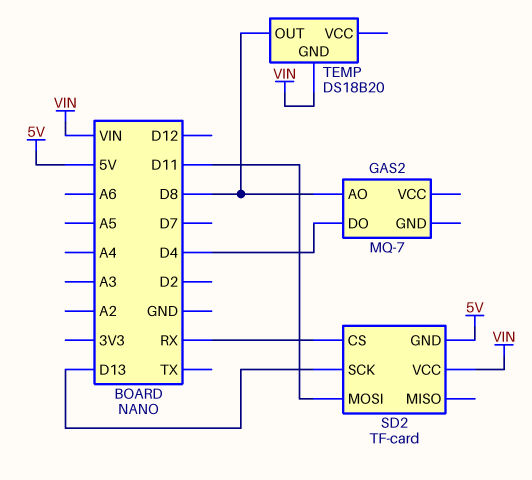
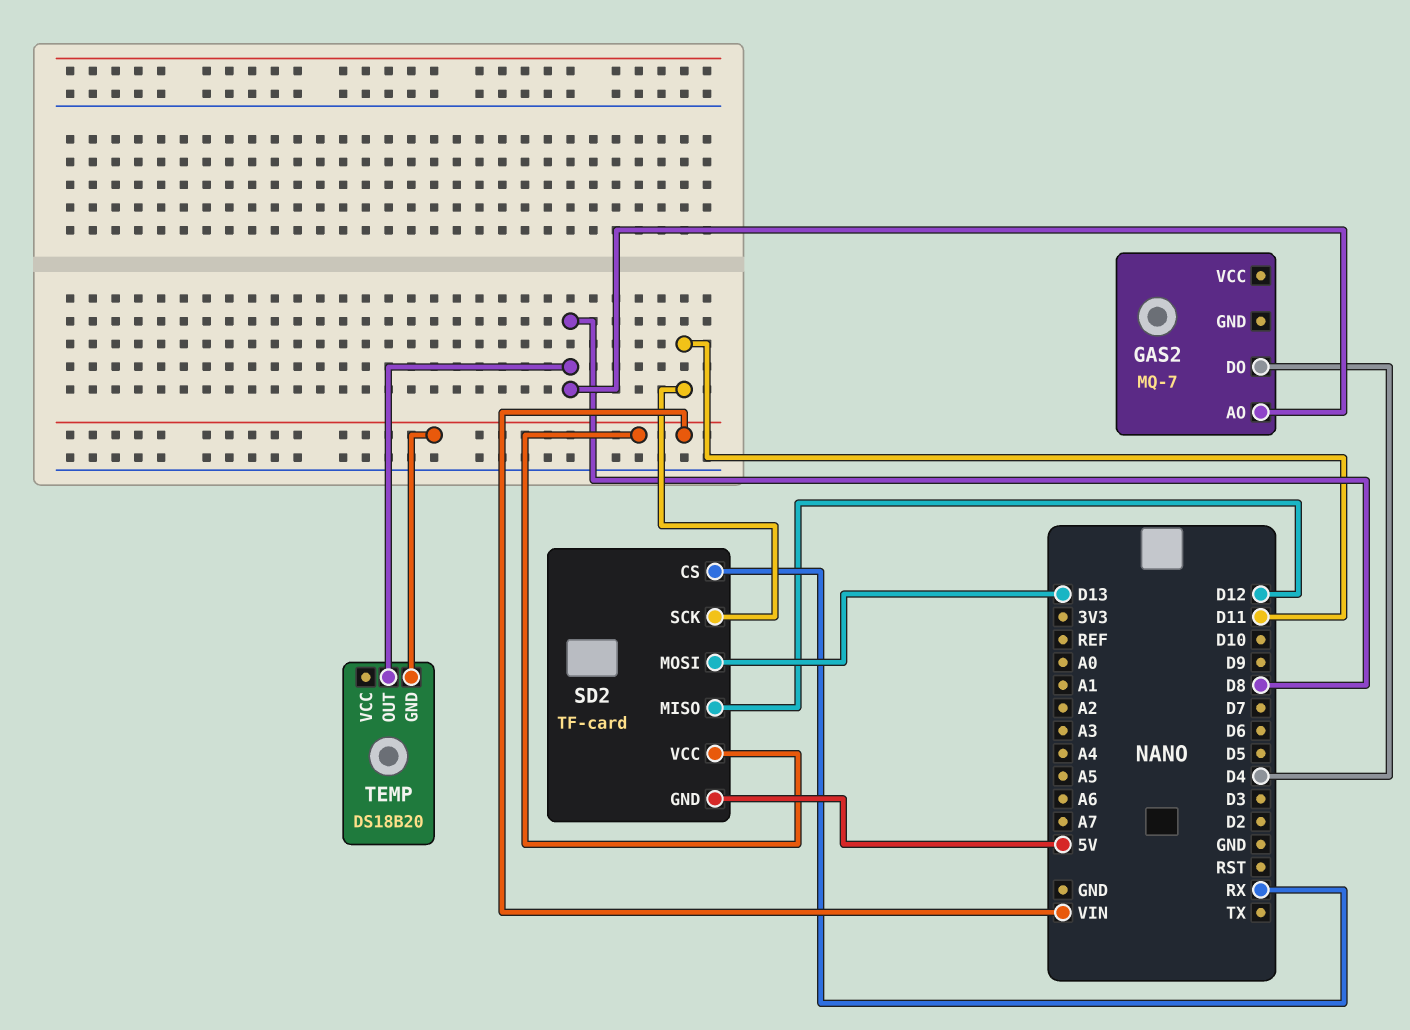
SD2 pin MISO: none -> D12
SD2 pin MOSI: D11 -> D13
SD2 pin SCK: D13 -> D11

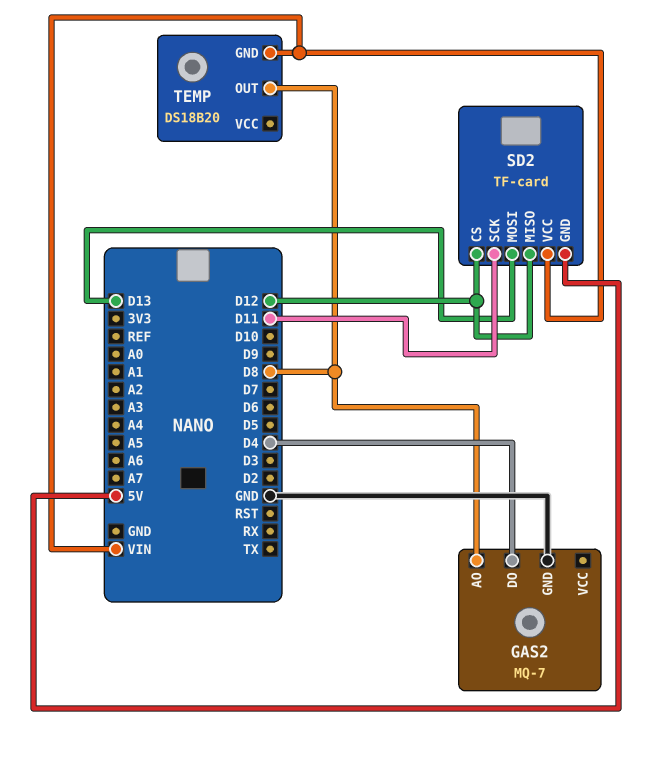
GAS2 pin GND: none -> GND
SD2 pin CS: RX -> D12

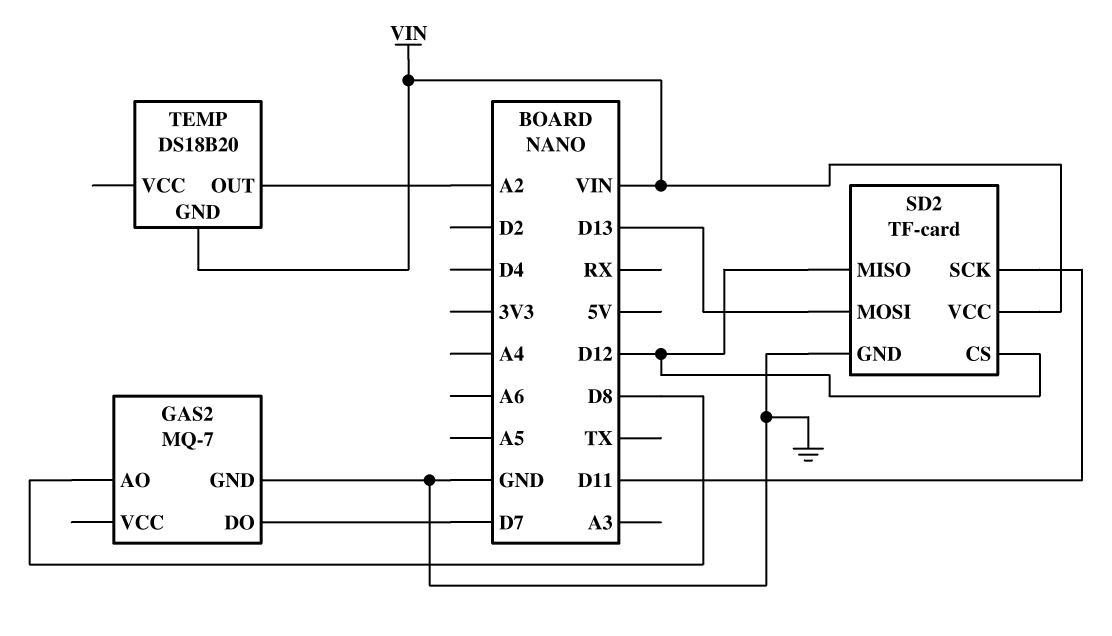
GAS2 pin DO: D4 -> D7
SD2 pin GND: 5V -> GND
TEMP pin OUT: D8 -> A2

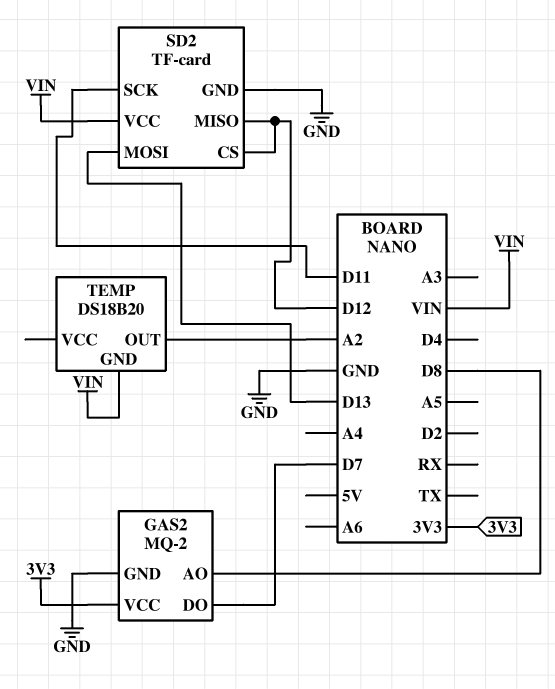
GAS2: MQ-7 -> MQ-2
GAS2 pin VCC: none -> 3V3

